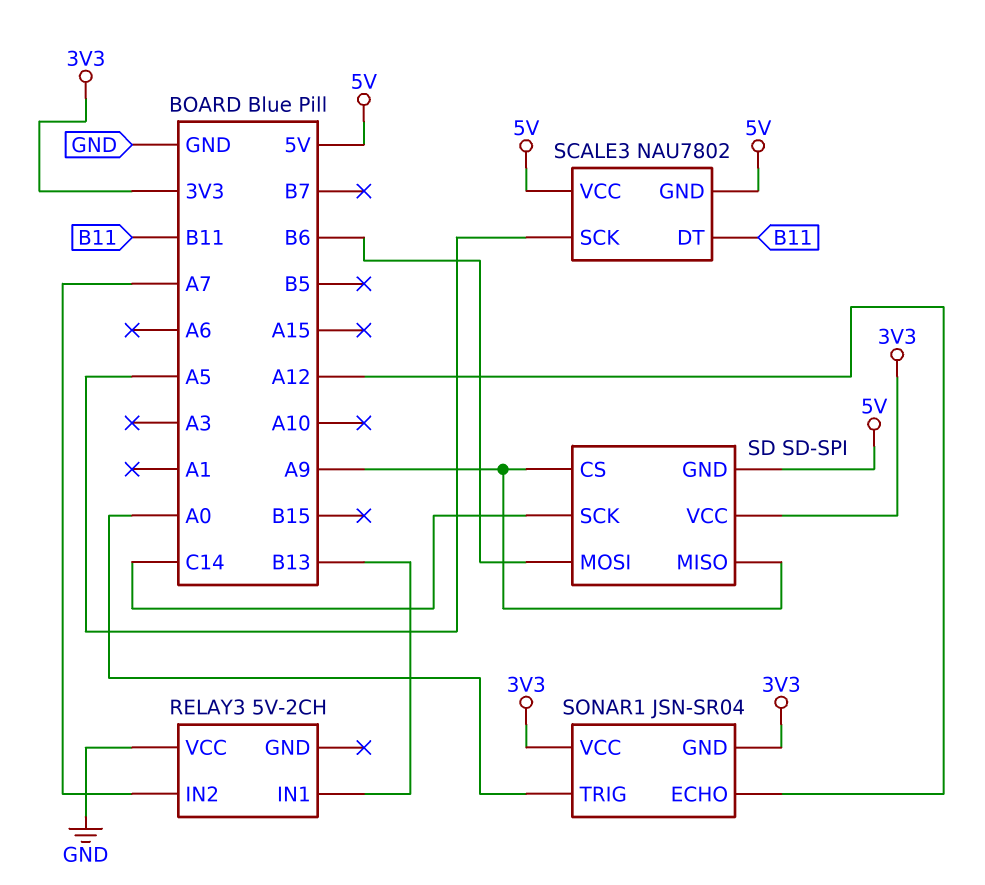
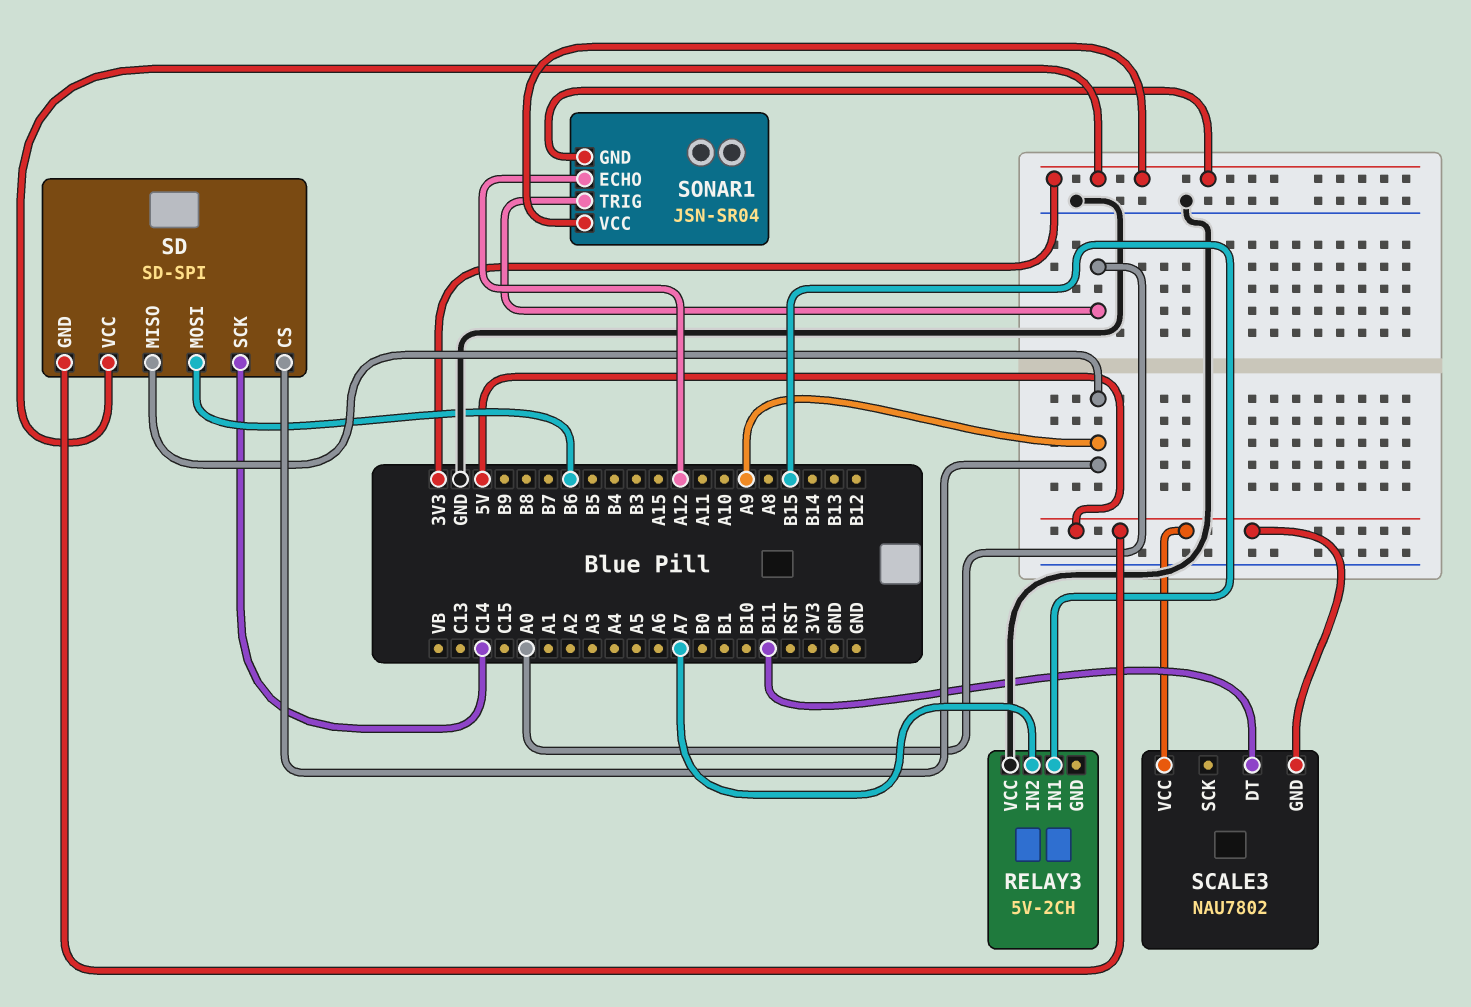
RELAY3 pin IN1: B13 -> B15
SCALE3 pin SCK: A5 -> none

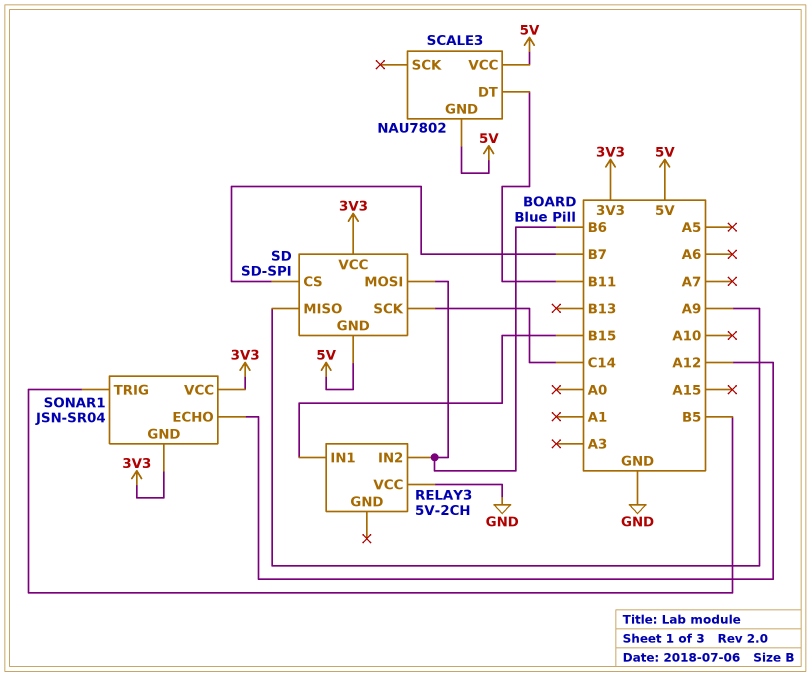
RELAY3 pin IN2: A7 -> B6
SD pin CS: A9 -> B7
SONAR1 pin TRIG: A0 -> B5

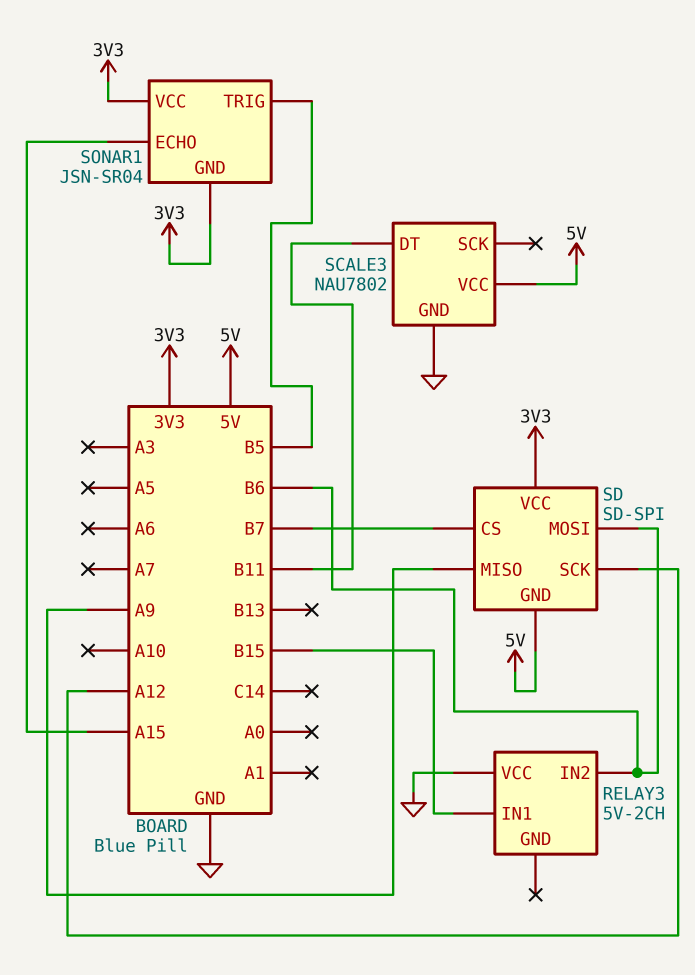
SCALE3 pin GND: 5V -> GND
SD pin SCK: C14 -> A12
SONAR1 pin ECHO: A12 -> A15

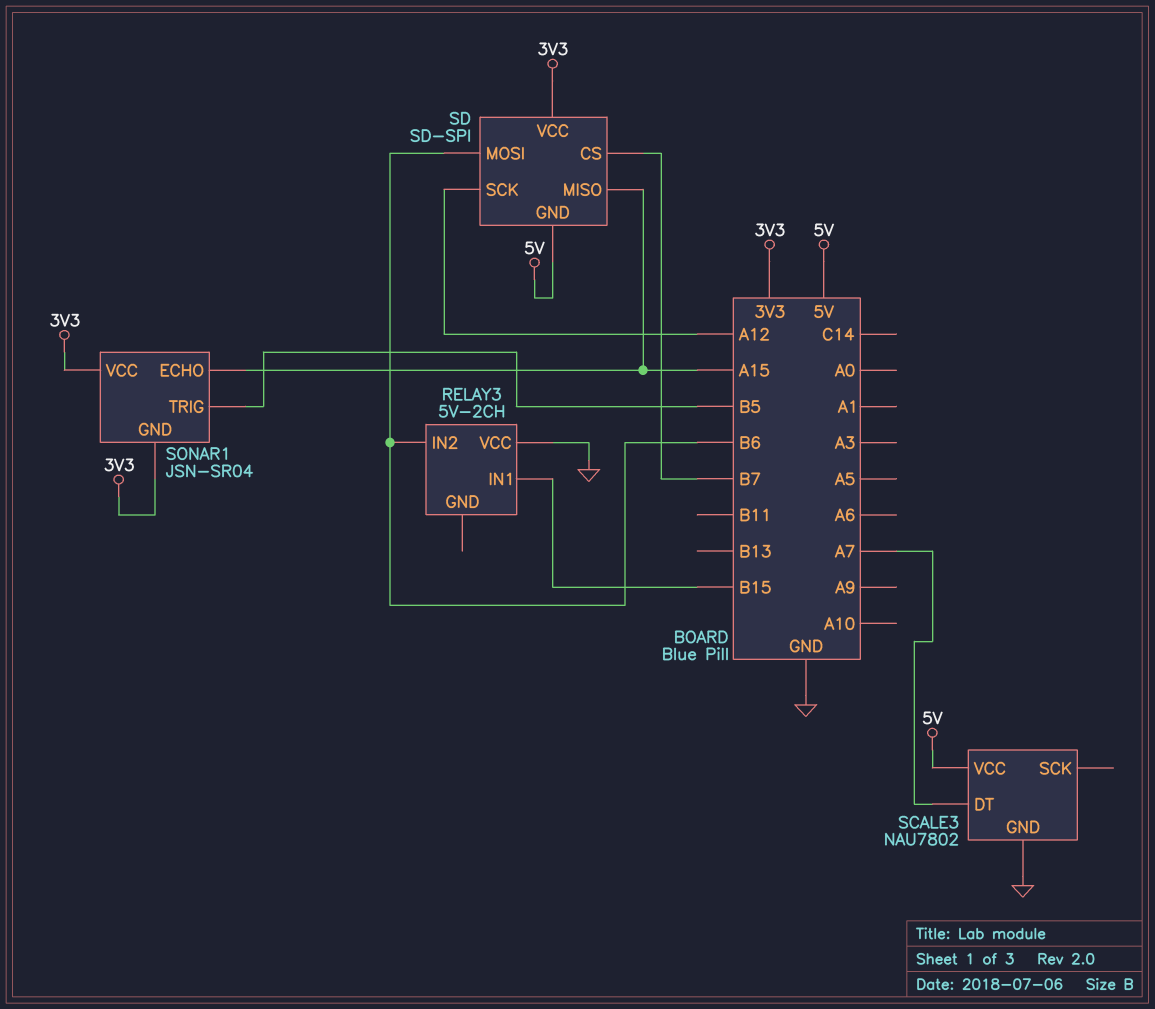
SCALE3 pin DT: B11 -> A7
SD pin MISO: A9 -> A15

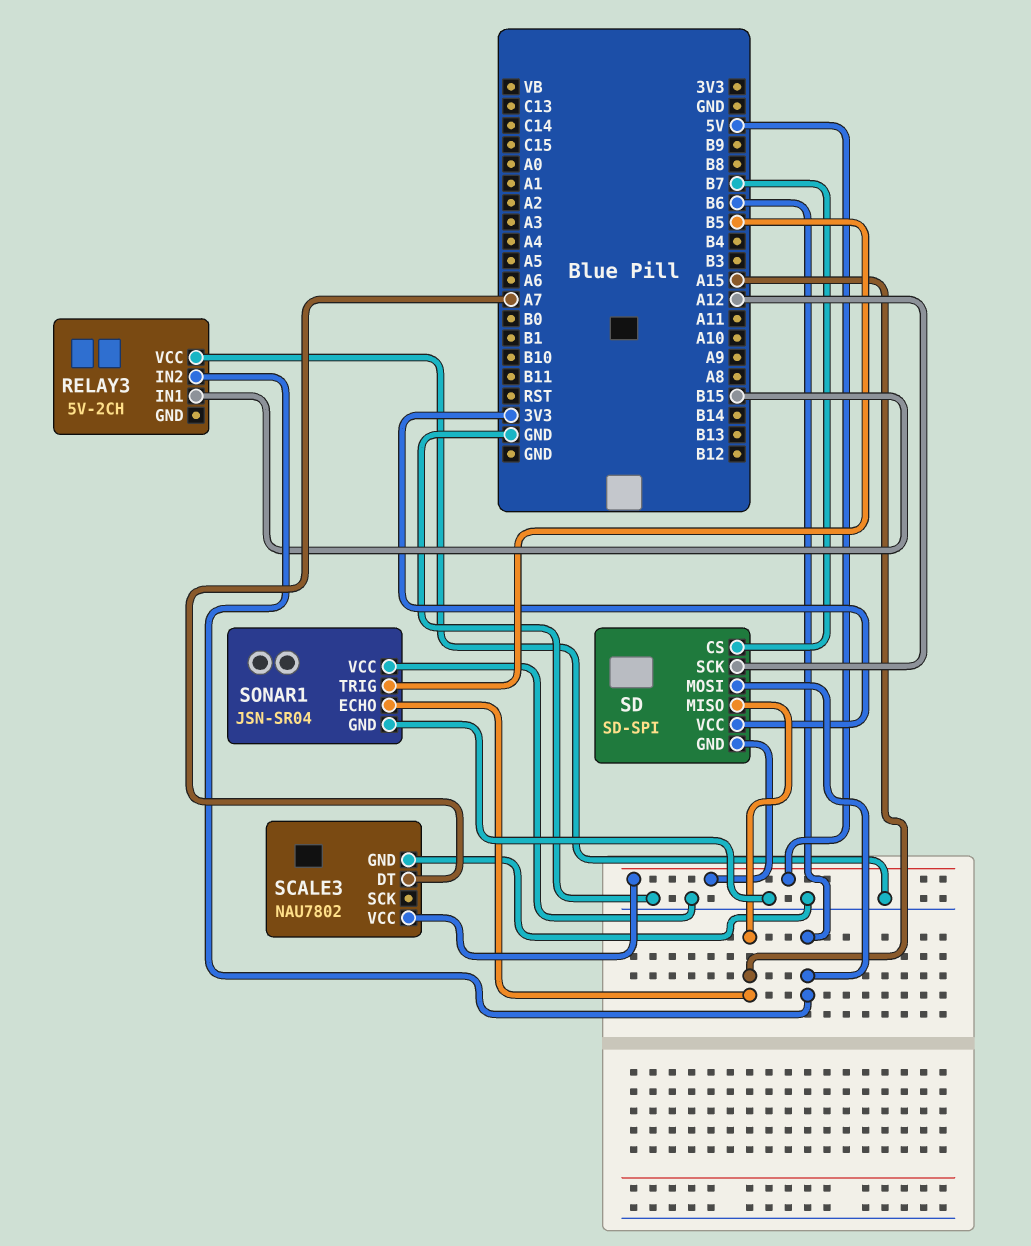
SONAR1 pin GND: 3V3 -> GND
SONAR1 pin VCC: 3V3 -> GND

